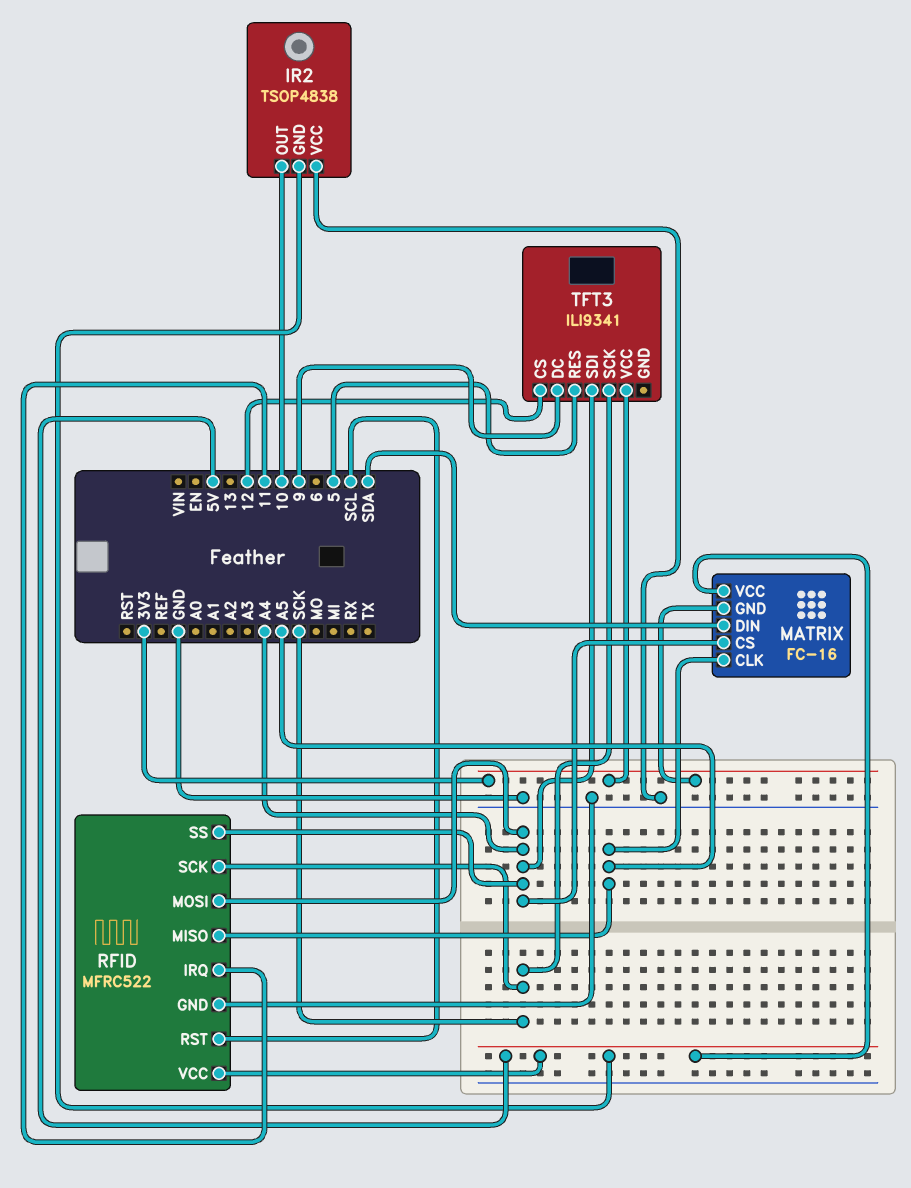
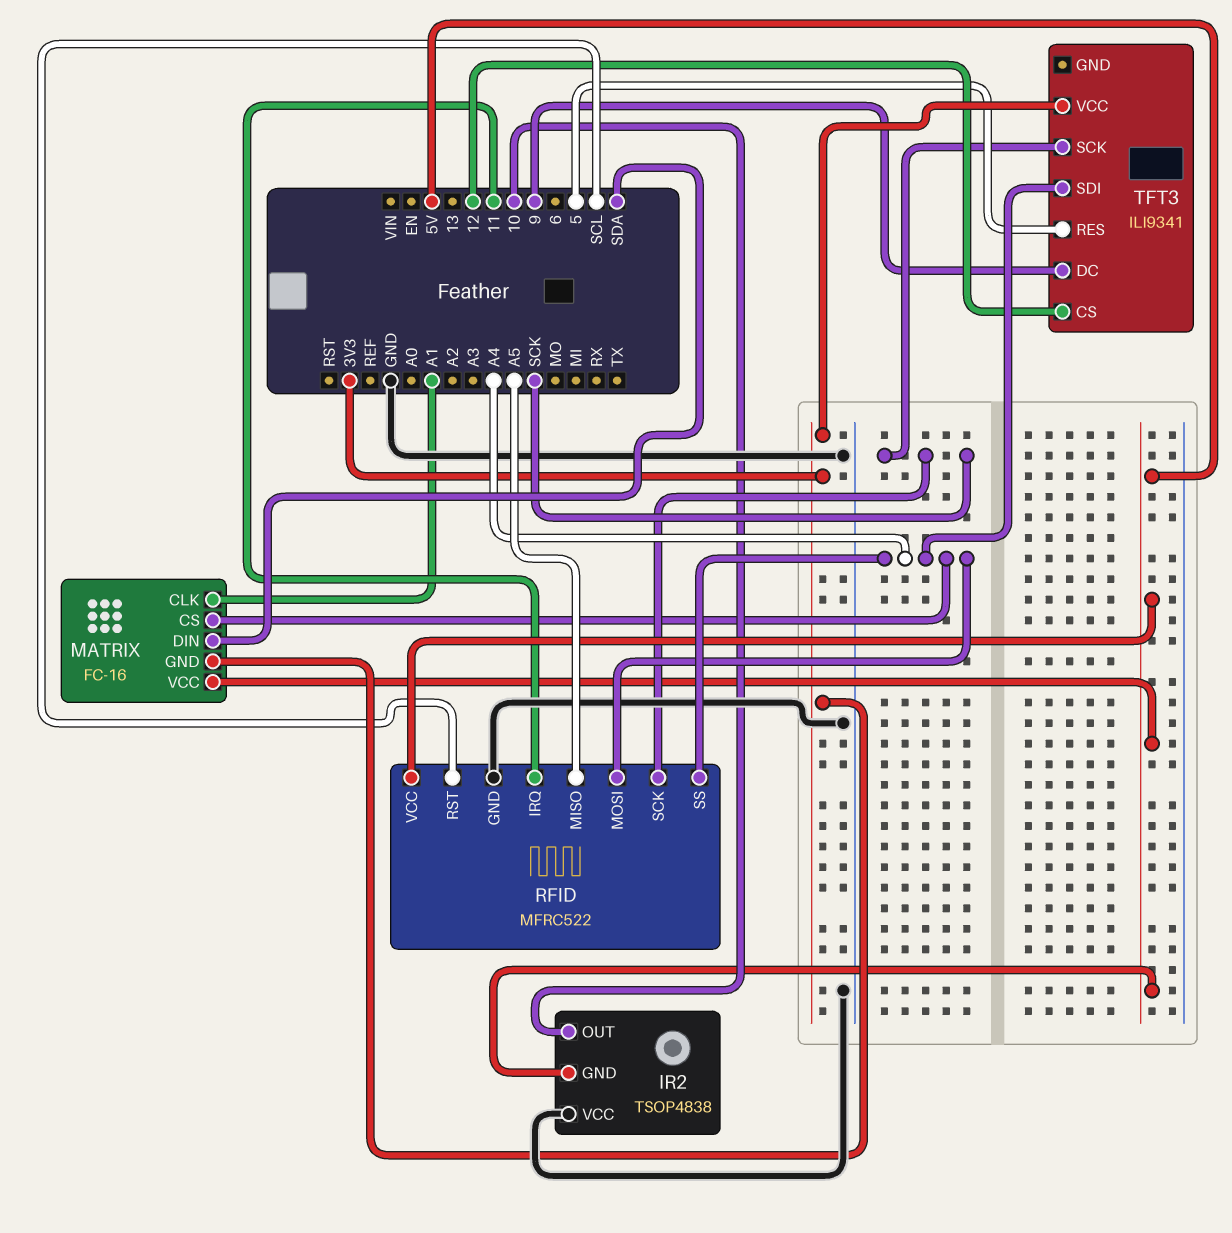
MATRIX pin CLK: A5 -> A1

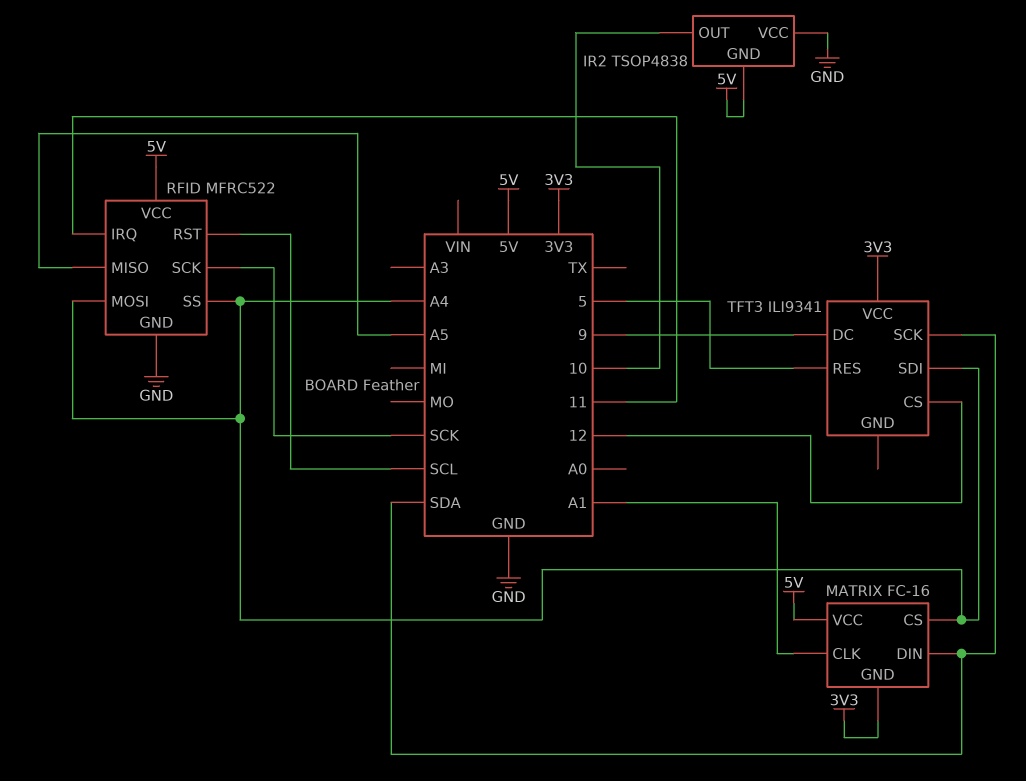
TFT3 pin SCK: SCK -> SDA

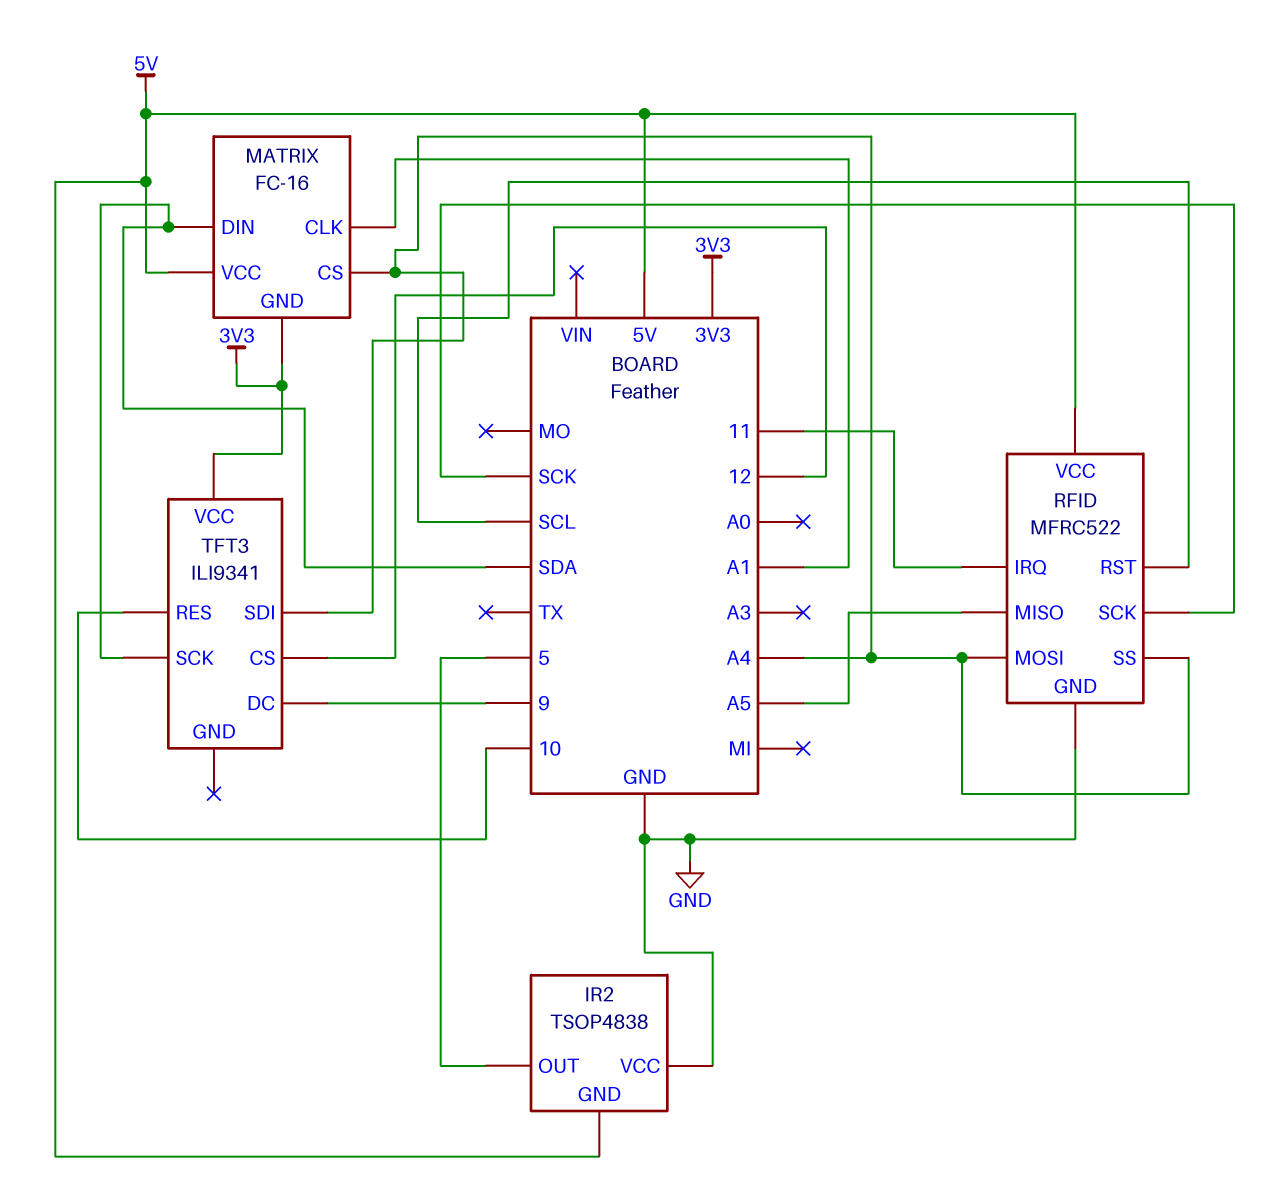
IR2 pin OUT: 10 -> 5
TFT3 pin RES: 5 -> 10

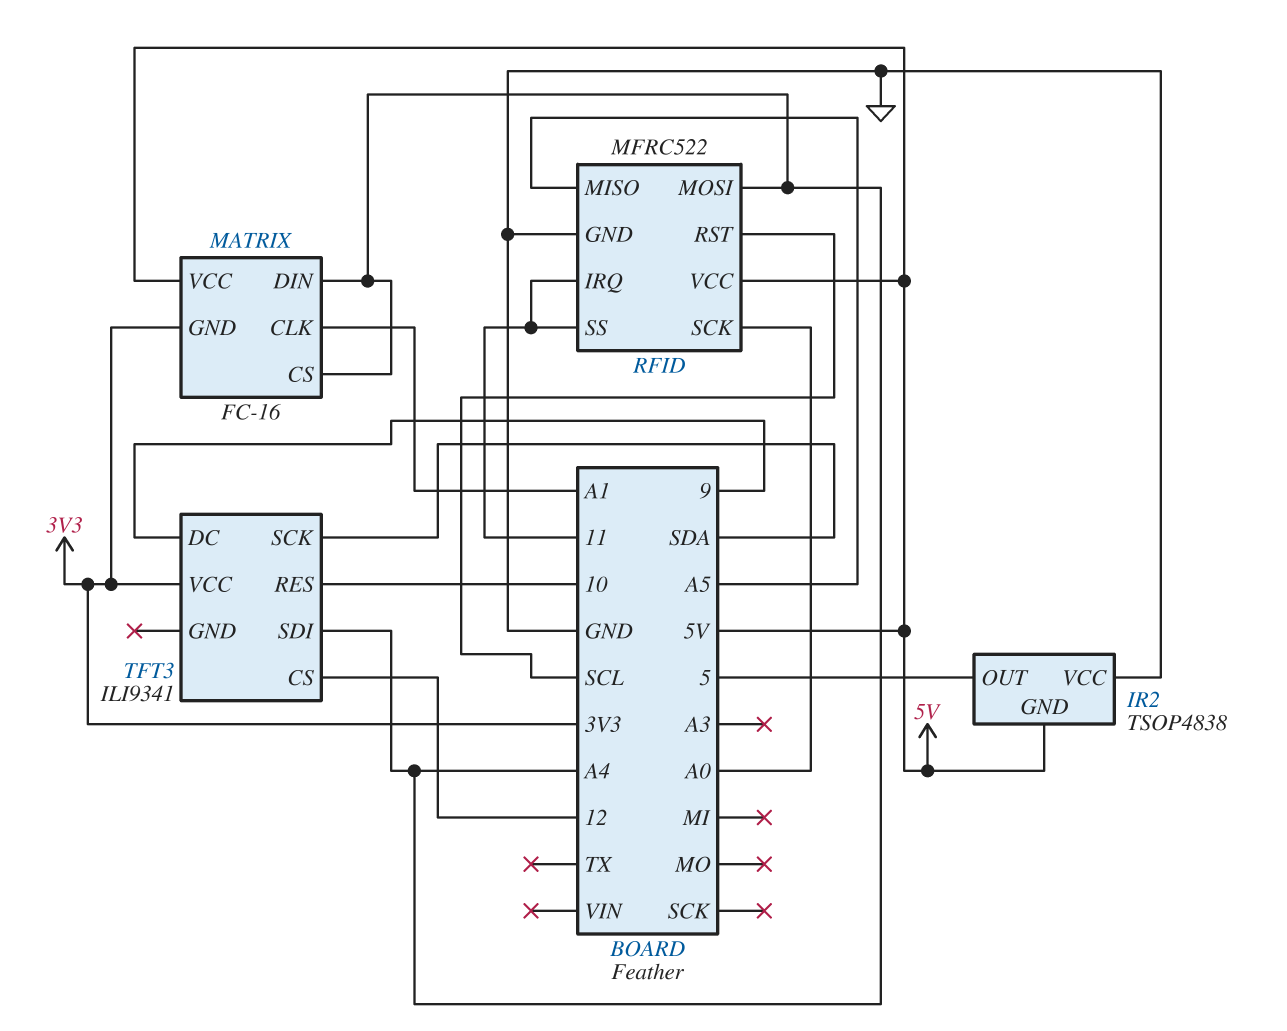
MATRIX pin DIN: SDA -> A4
RFID pin SCK: SCK -> A0
RFID pin SS: A4 -> 11

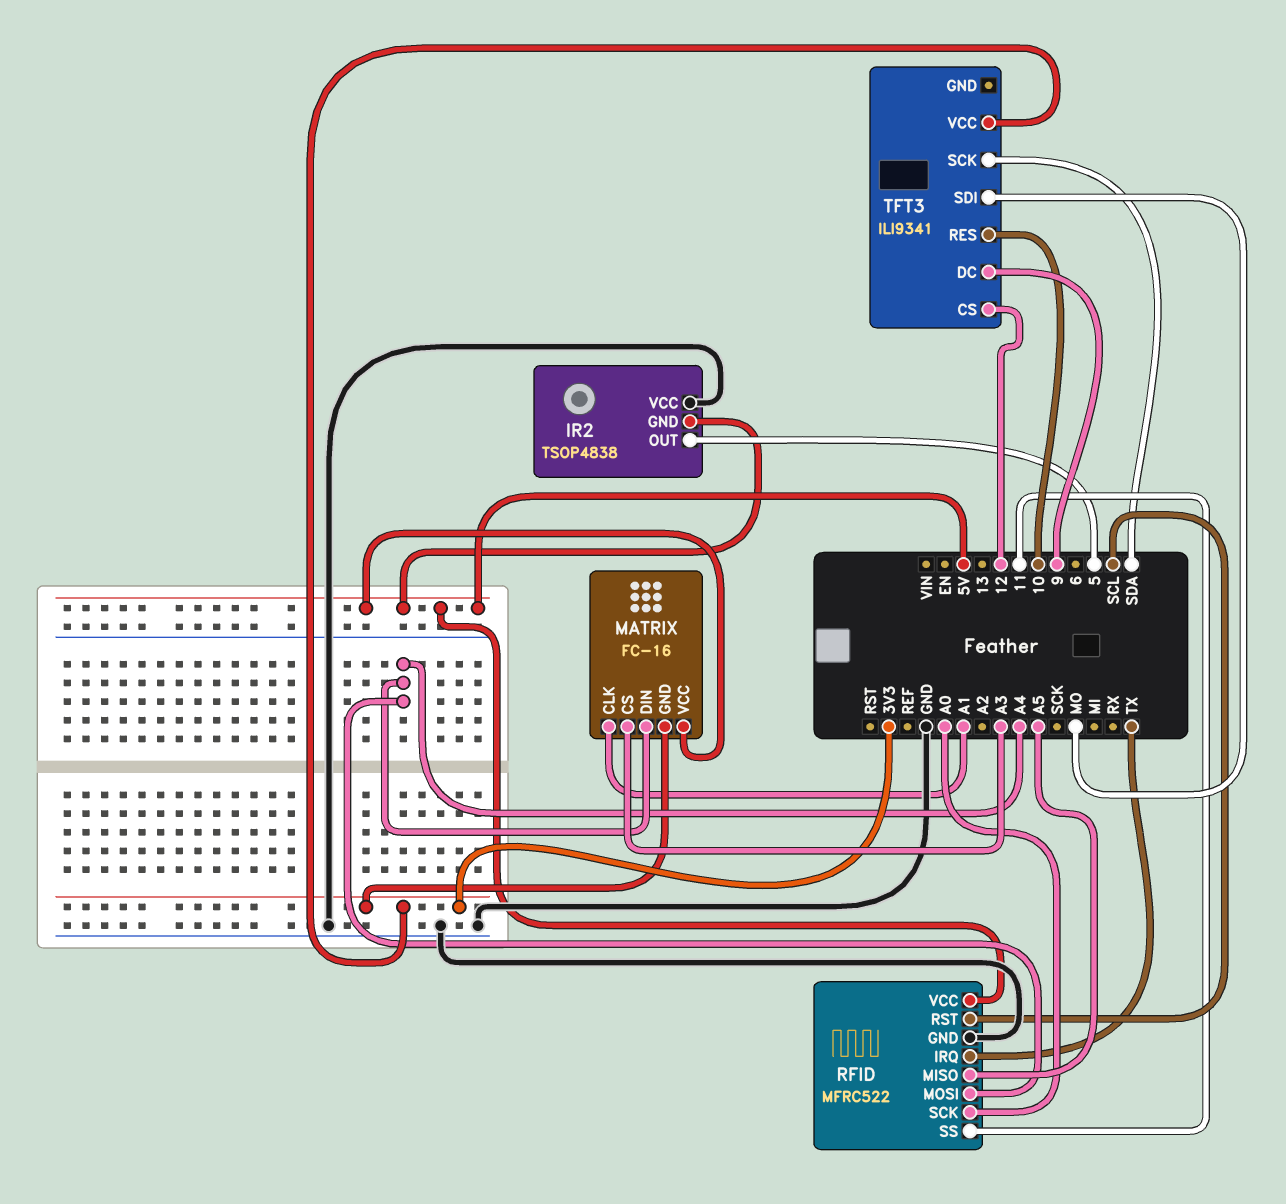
MATRIX pin CS: A4 -> A3
RFID pin IRQ: 11 -> TX
TFT3 pin SDI: A4 -> MO

